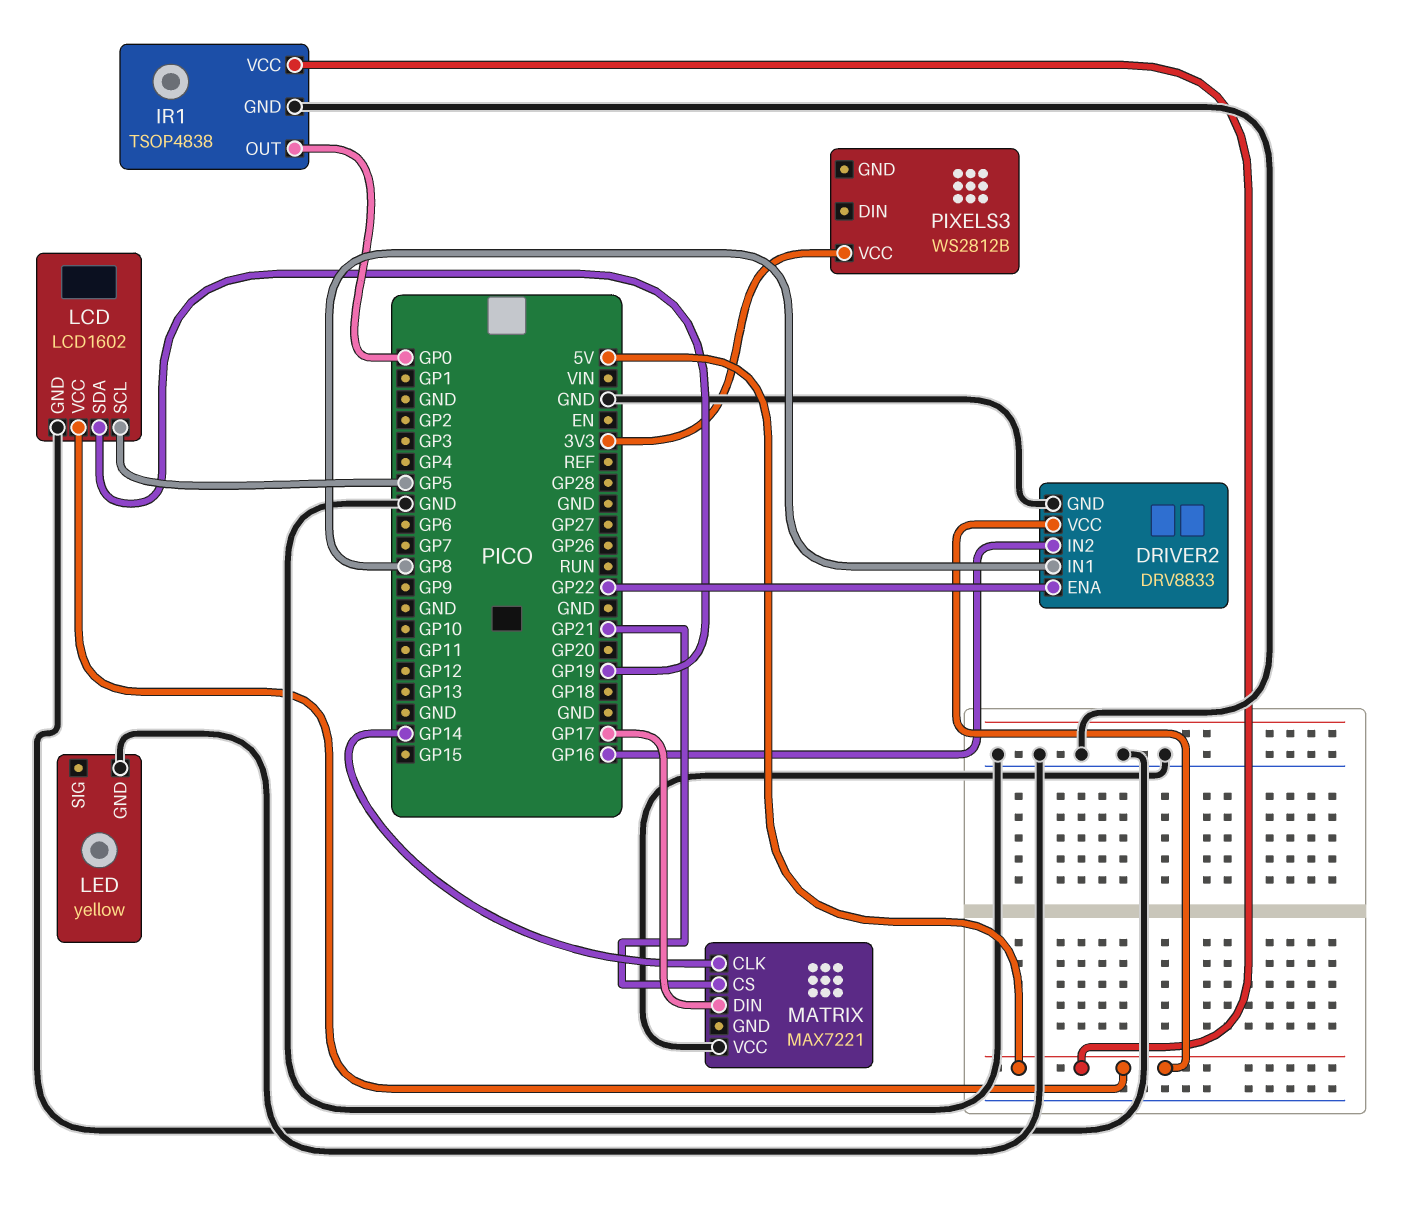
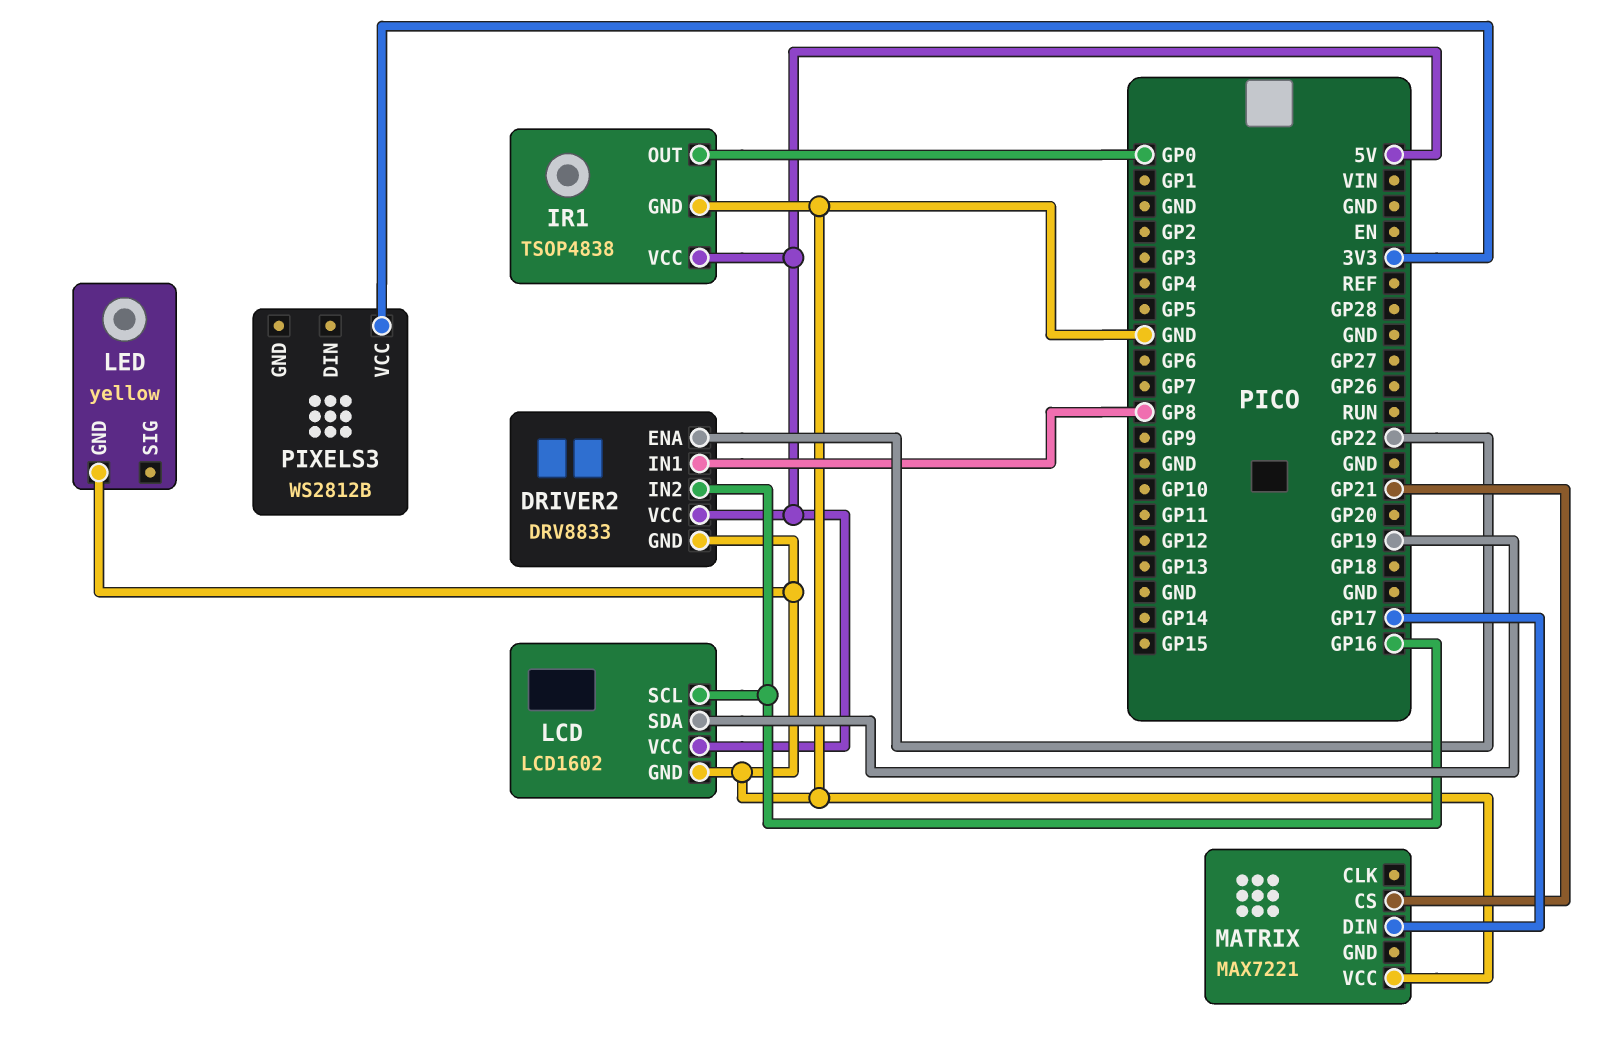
LCD pin SCL: GP5 -> GP16
MATRIX pin CLK: GP14 -> none

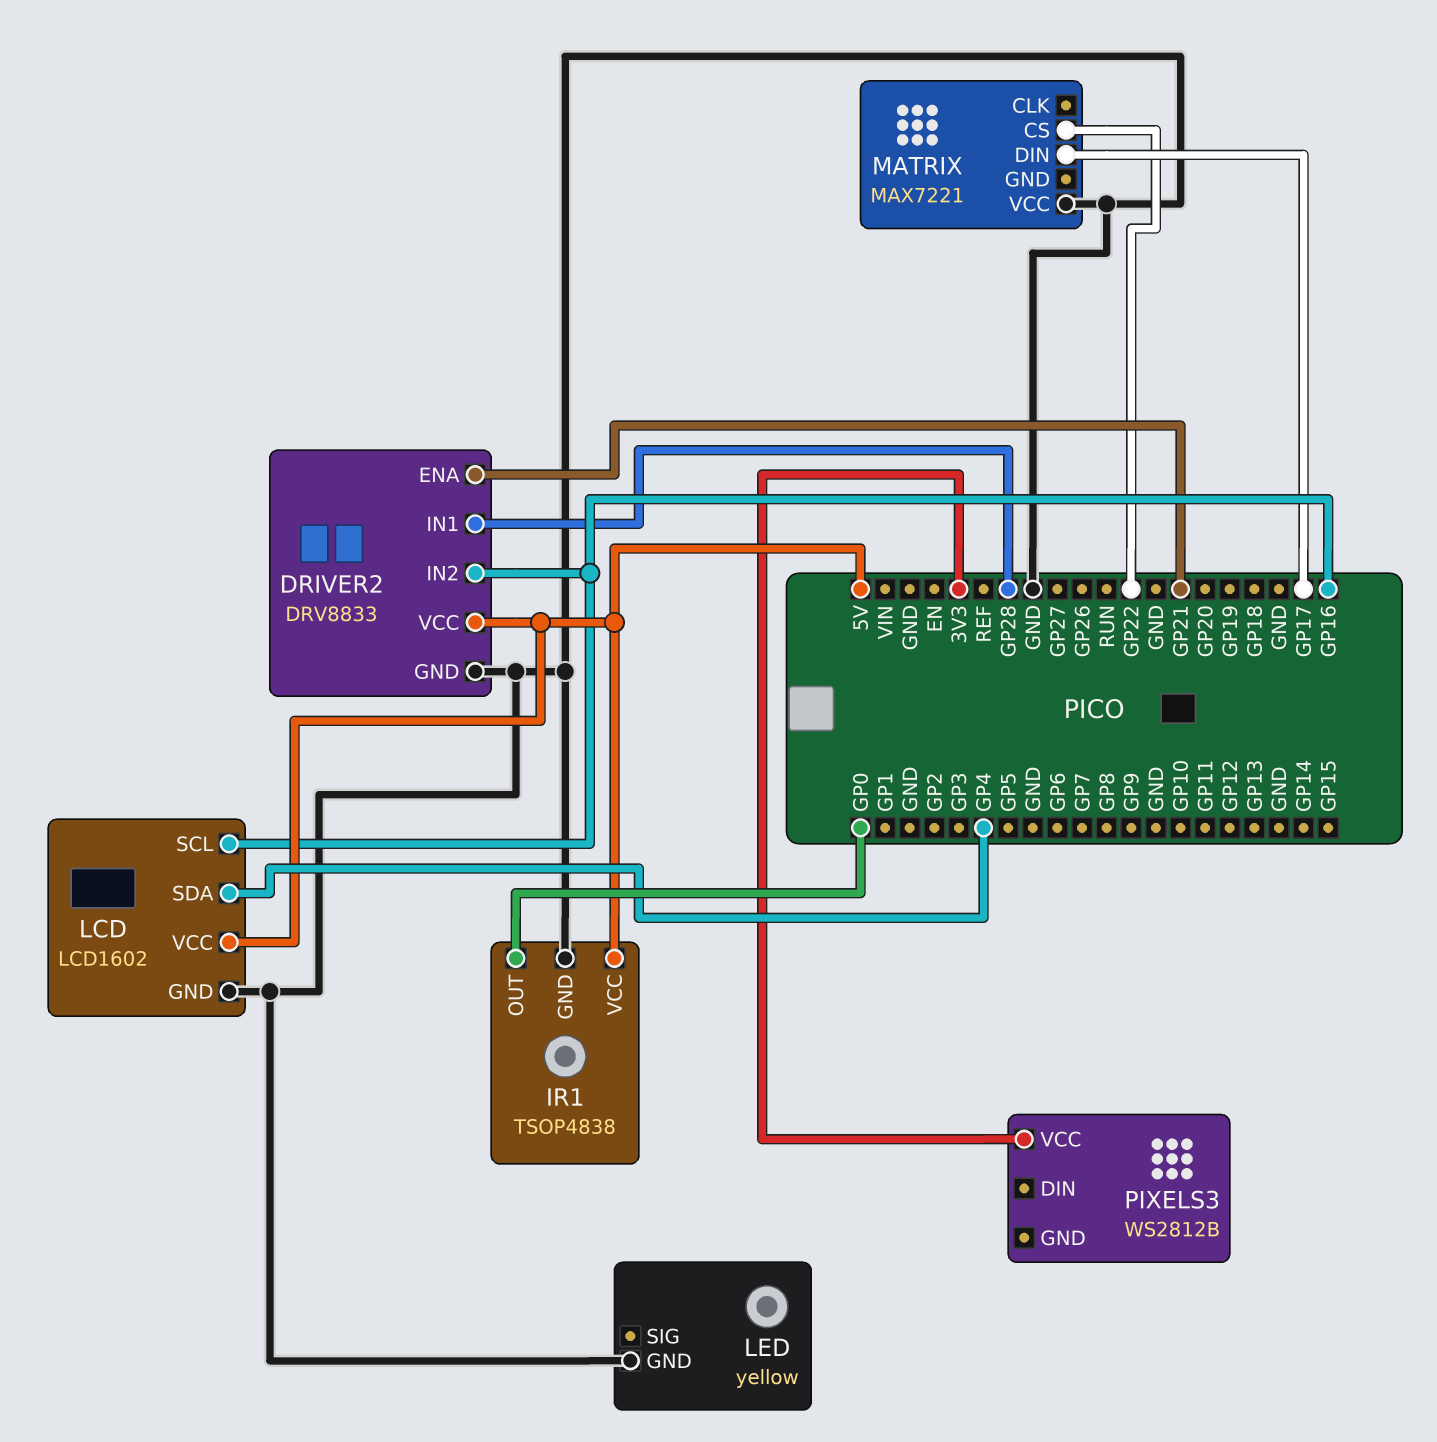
DRIVER2 pin ENA: GP22 -> GP21
DRIVER2 pin IN1: GP8 -> GP28
LCD pin SDA: GP19 -> GP4
MATRIX pin CS: GP21 -> GP22

